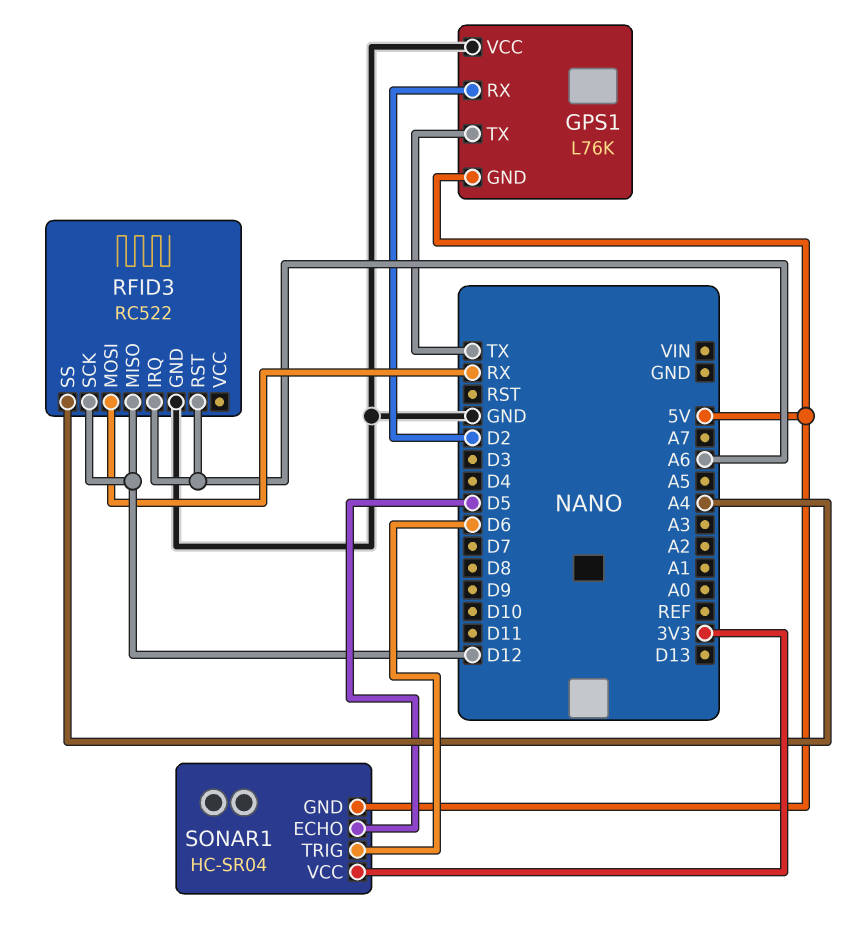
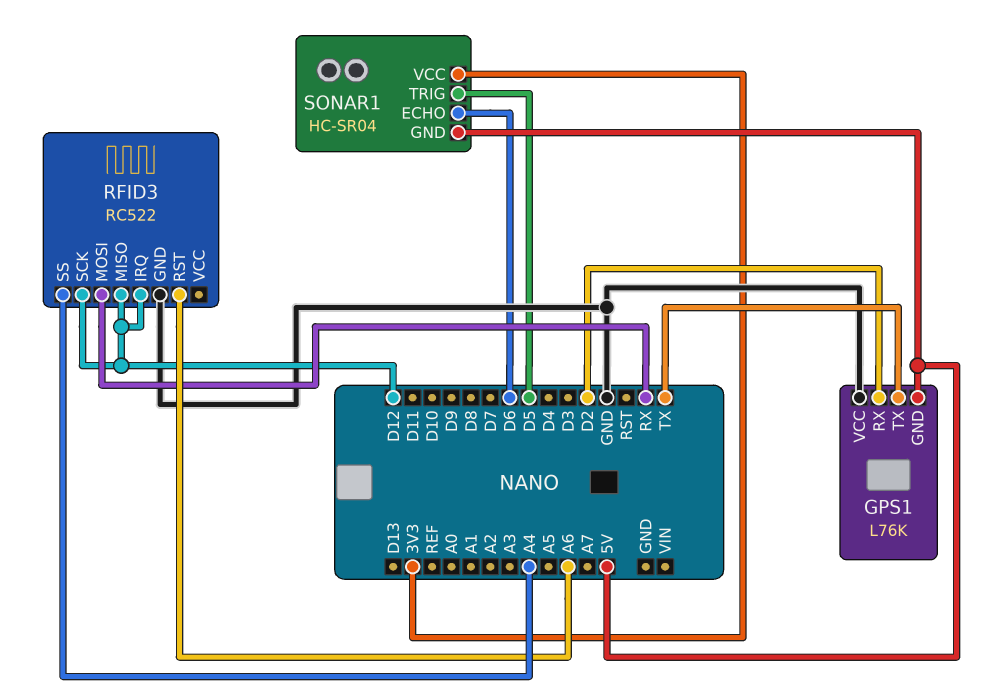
RFID3 pin IRQ: A6 -> D12
SONAR1 pin ECHO: D5 -> D6
SONAR1 pin TRIG: D6 -> D5

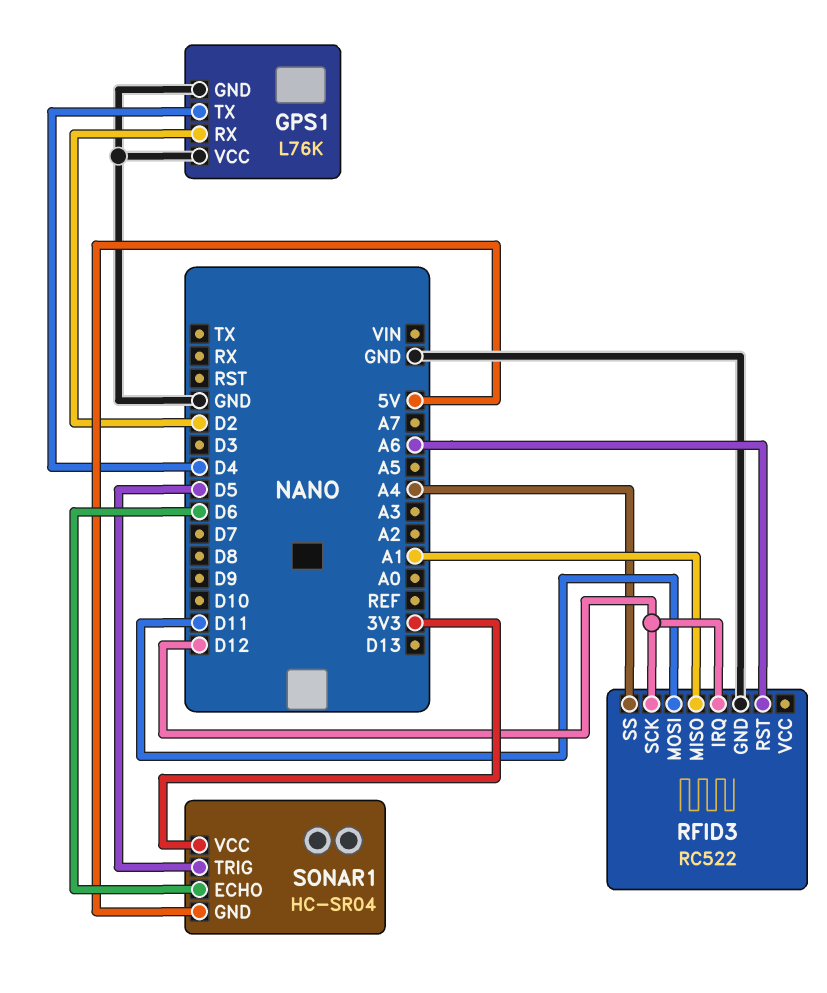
GPS1 pin GND: 5V -> GND
GPS1 pin TX: TX -> D4
RFID3 pin MISO: D12 -> A1
RFID3 pin MOSI: RX -> D11

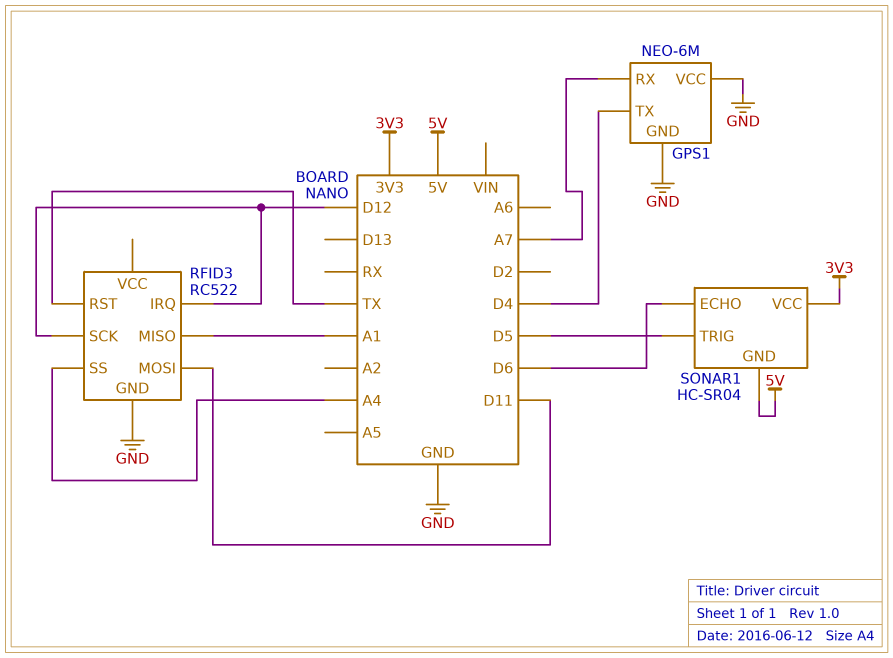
GPS1: L76K -> NEO-6M
GPS1 pin RX: D2 -> A7
RFID3 pin RST: A6 -> TX

